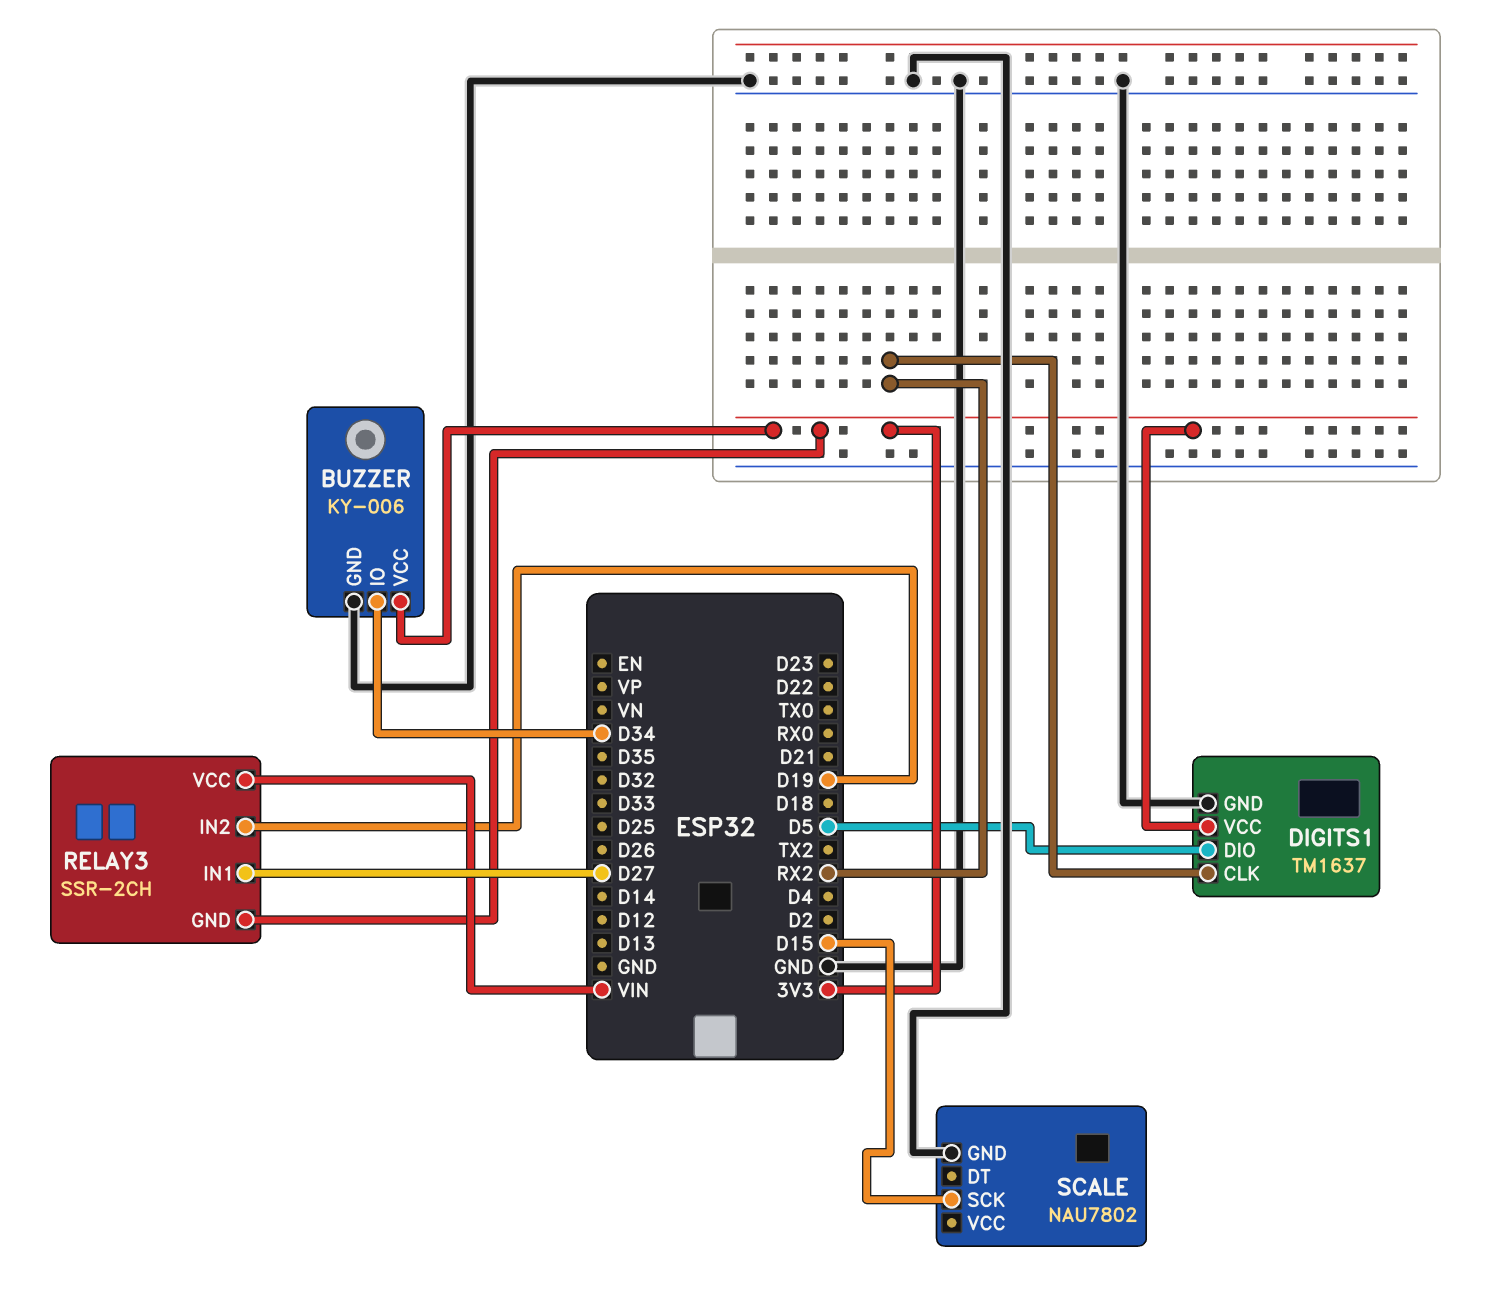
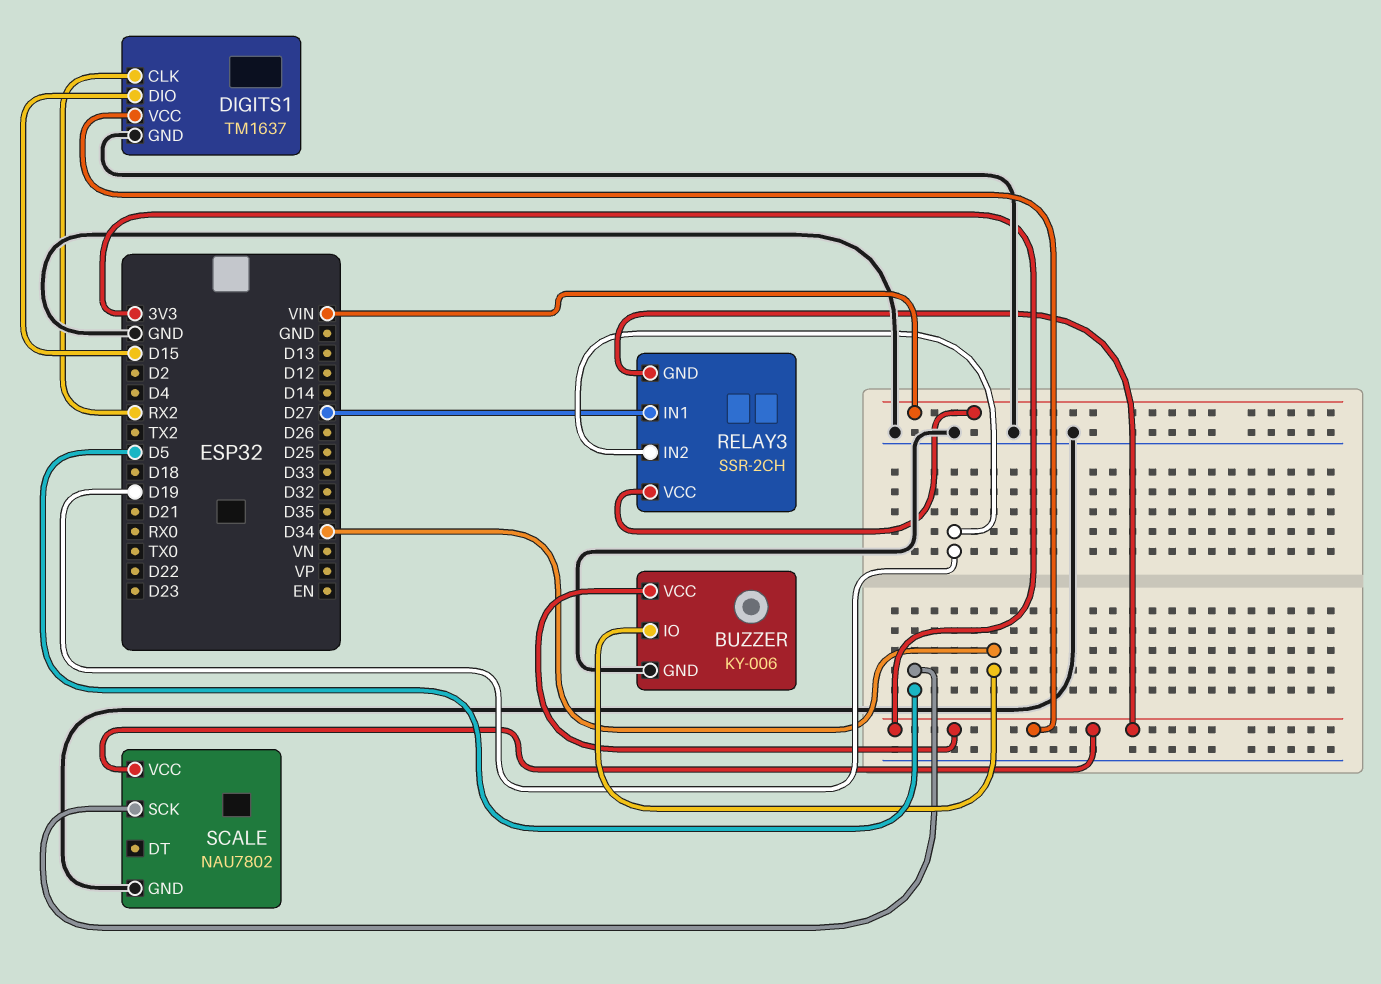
DIGITS1 pin DIO: D5 -> D15
SCALE pin SCK: D15 -> D5
SCALE pin VCC: none -> 3V3

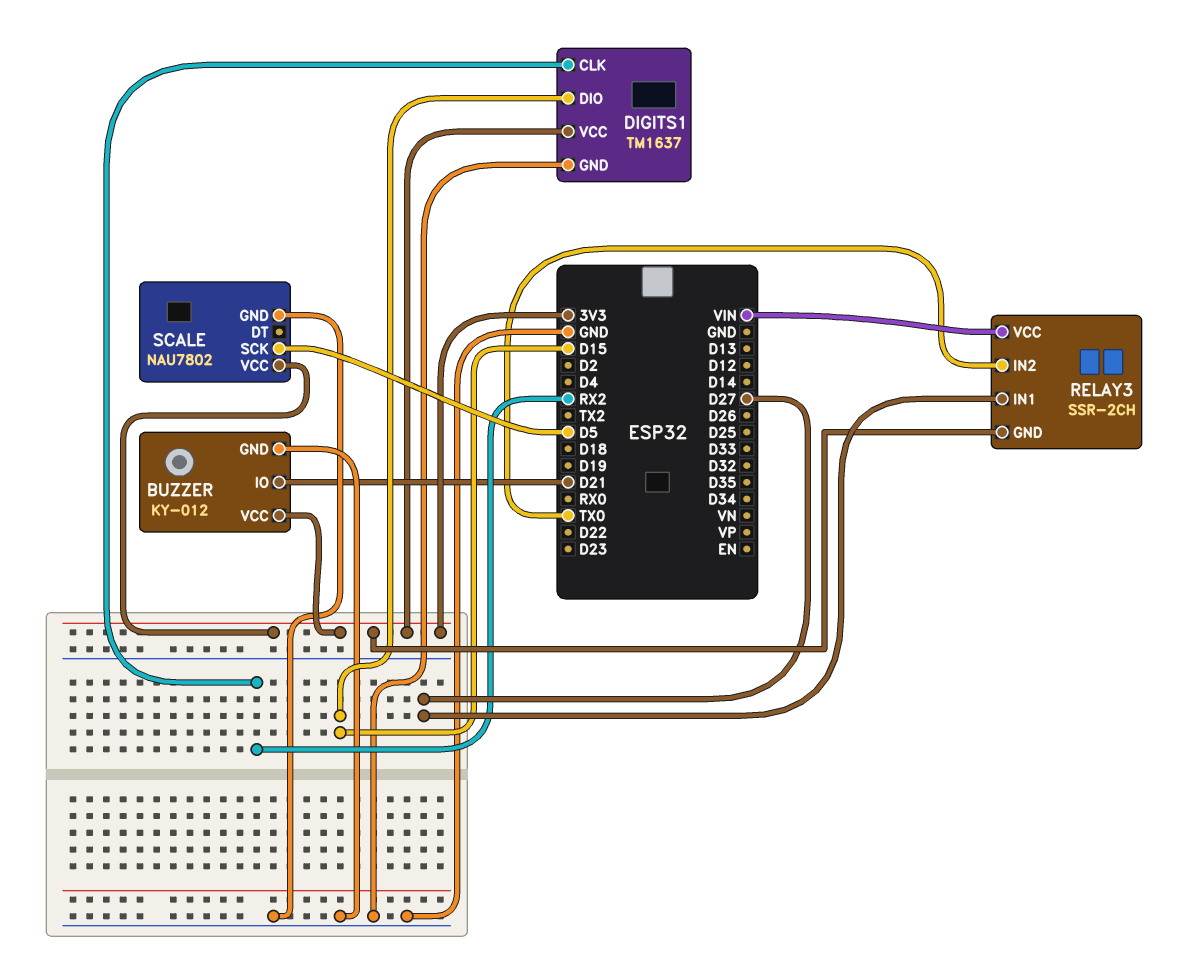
BUZZER: KY-006 -> KY-012
BUZZER pin IO: D34 -> D21
RELAY3 pin IN2: D19 -> TX0

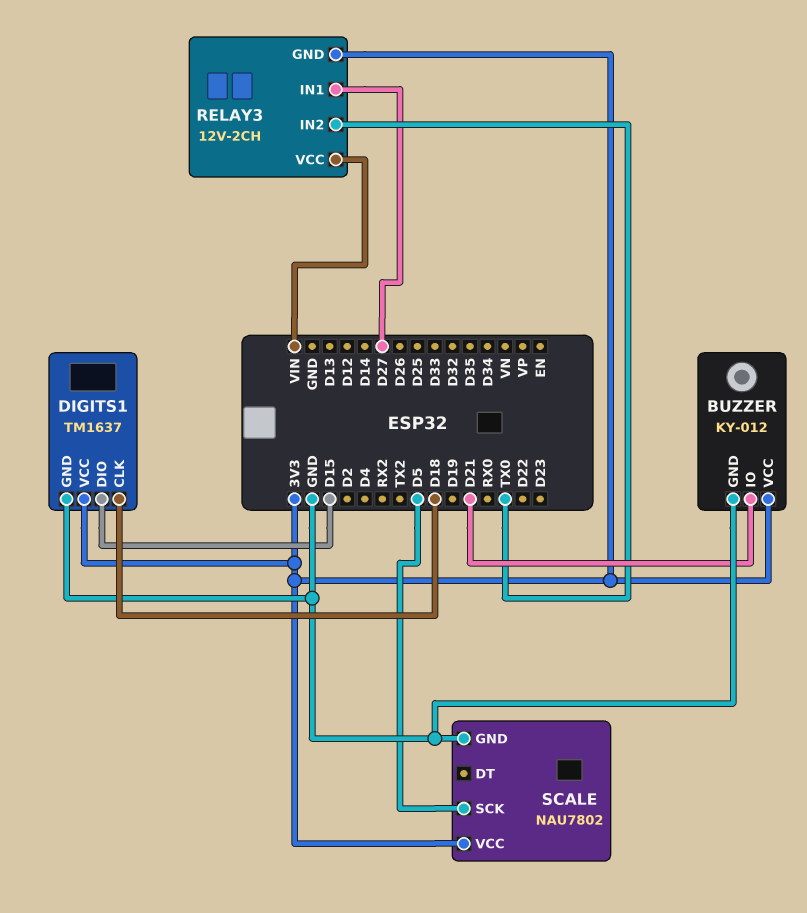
DIGITS1 pin CLK: RX2 -> D18
RELAY3: SSR-2CH -> 12V-2CH

